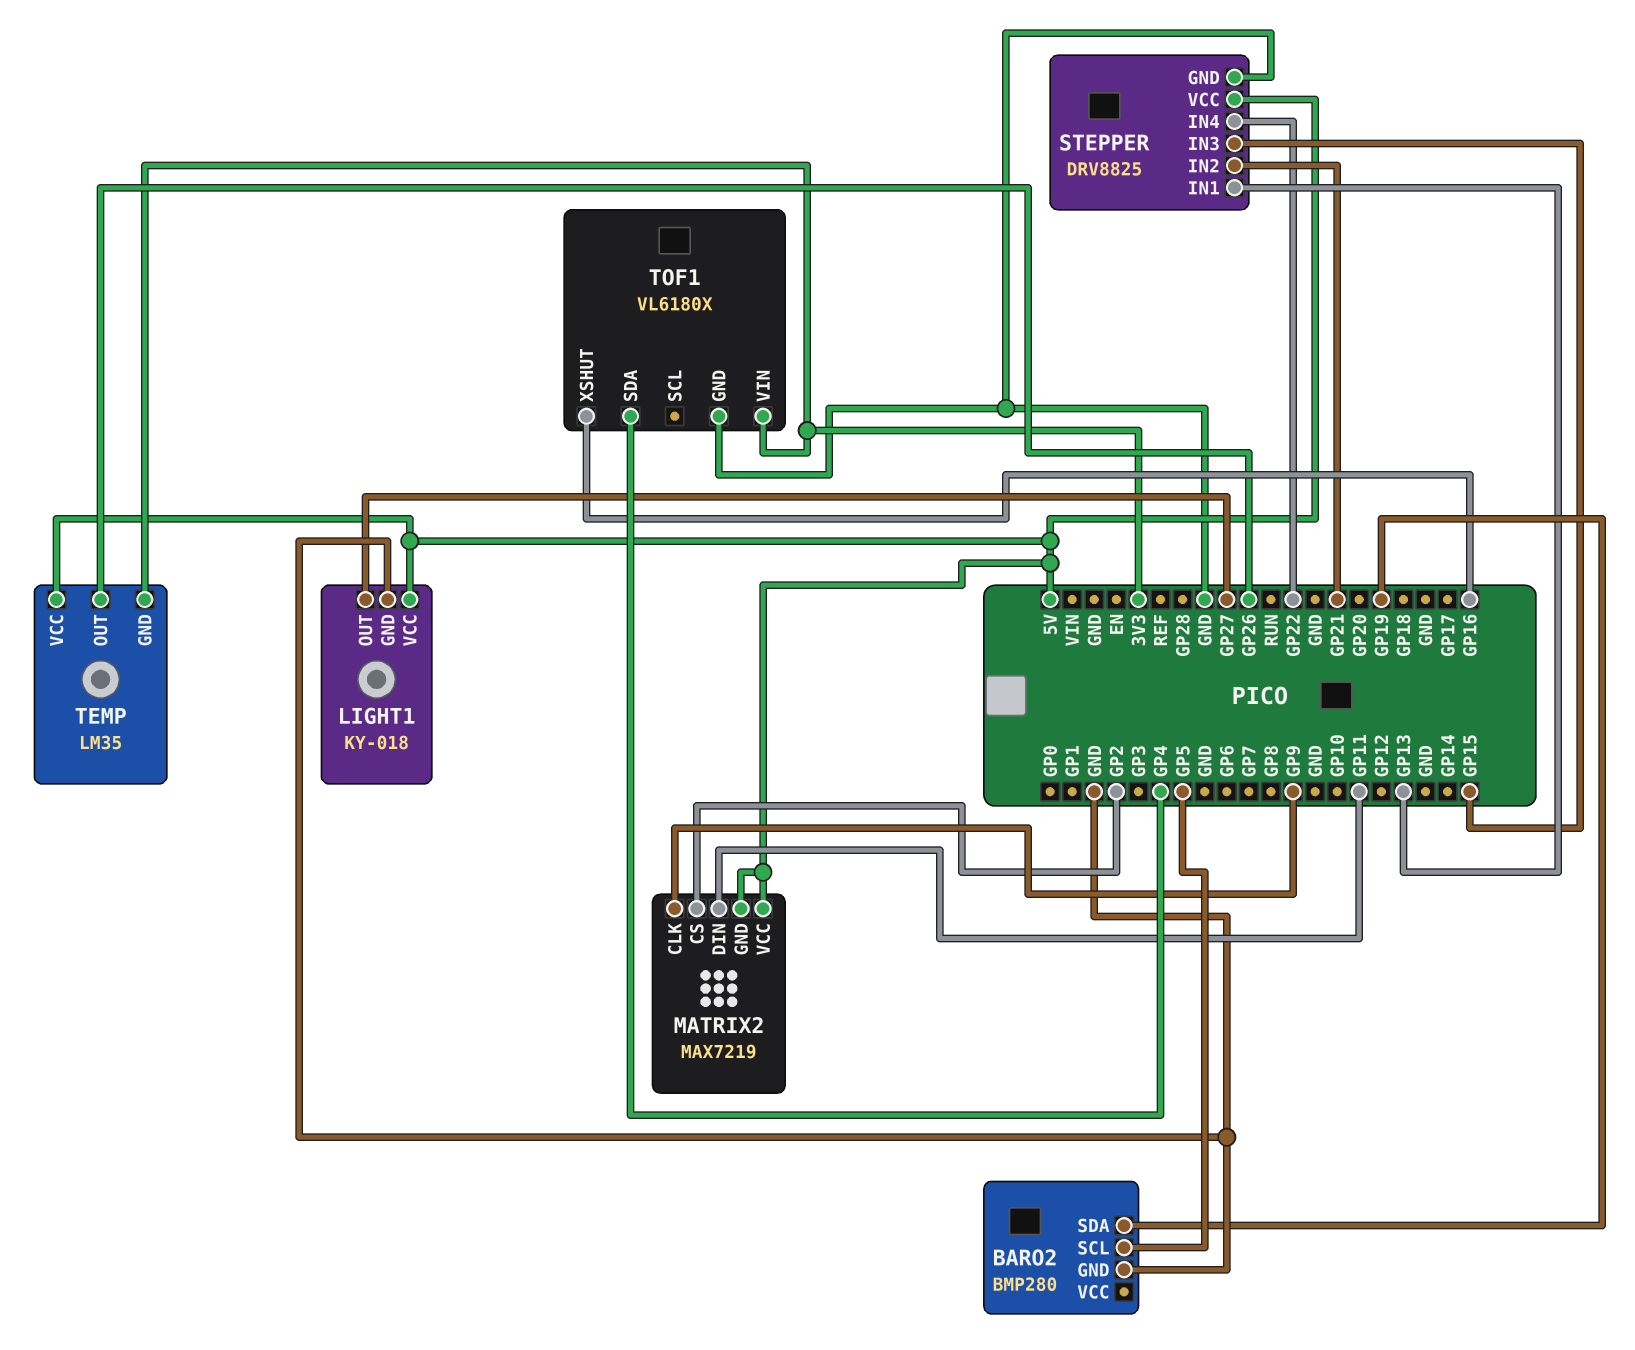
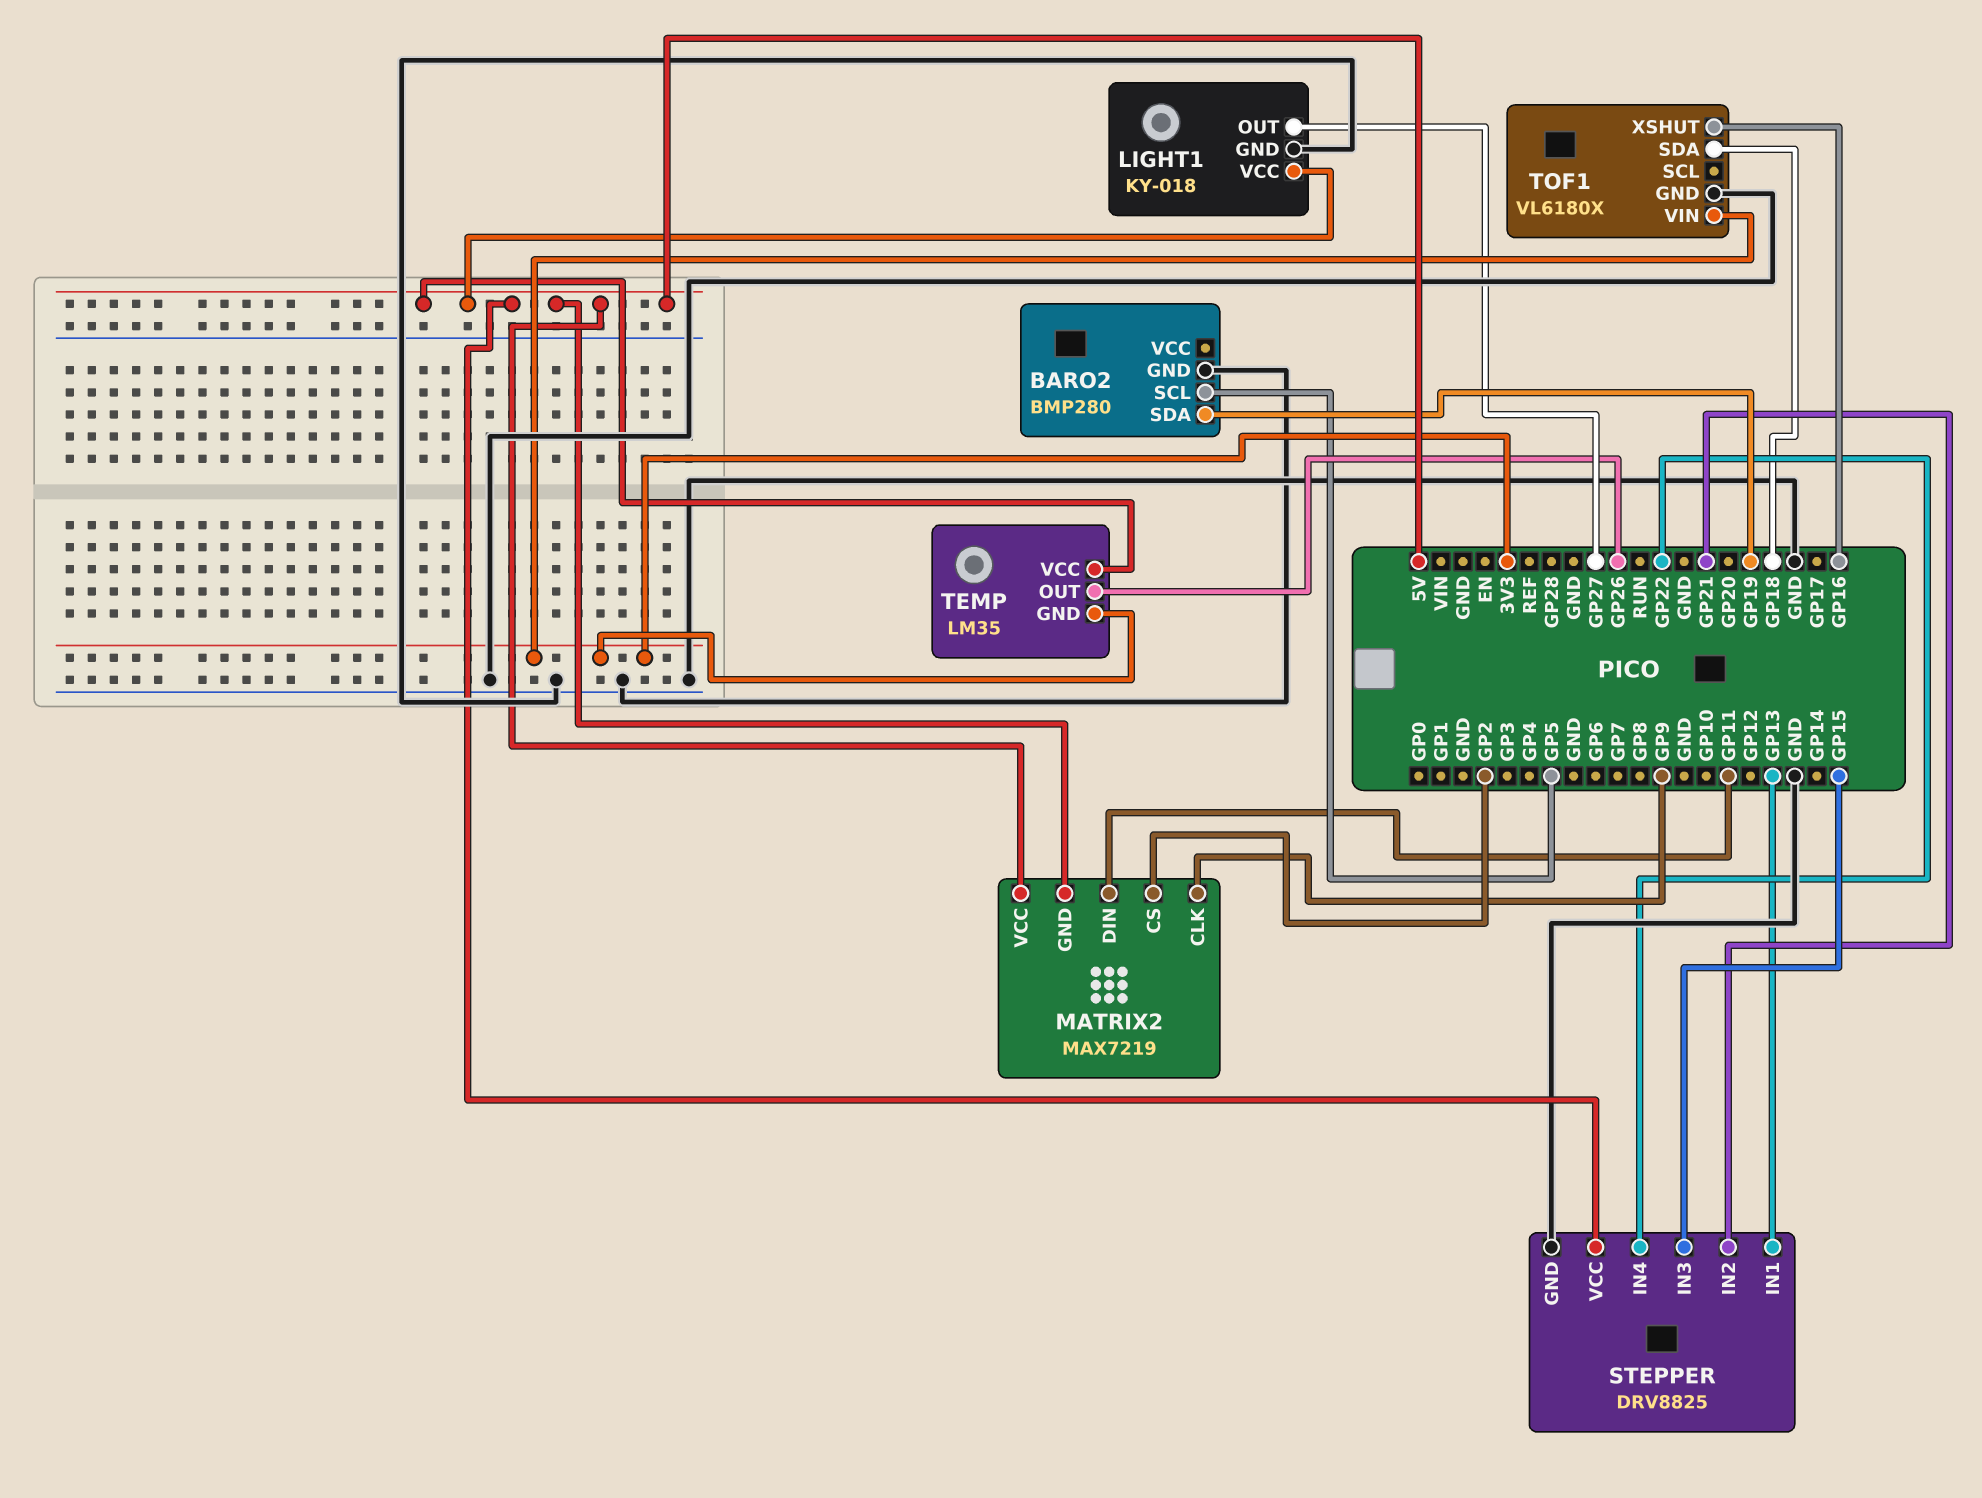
TOF1 pin SDA: GP4 -> GP18

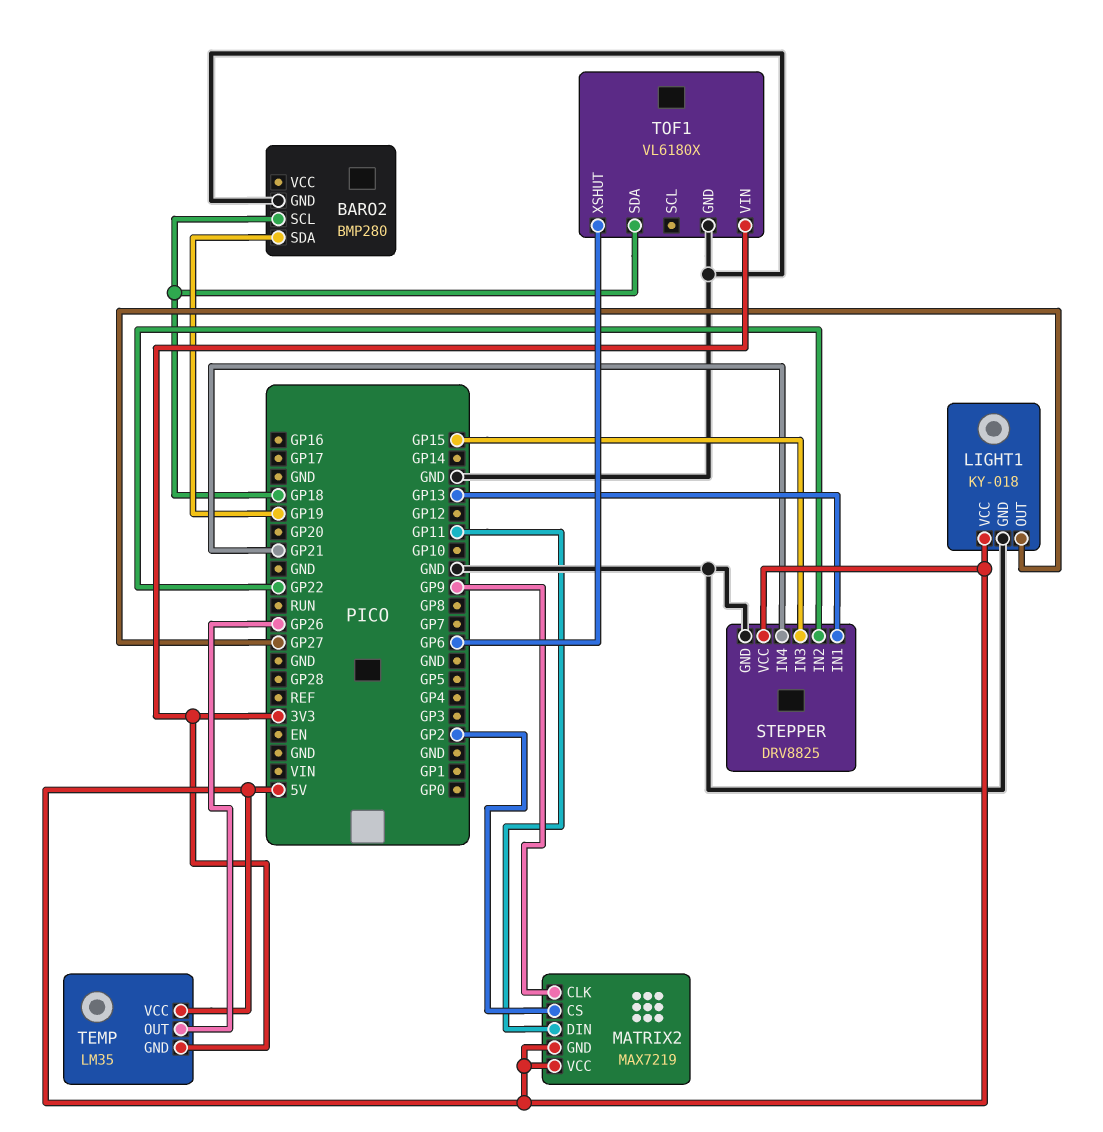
BARO2 pin SCL: GP5 -> GP18
STEPPER pin IN2: GP21 -> GP22
STEPPER pin IN4: GP22 -> GP21
TOF1 pin XSHUT: GP16 -> GP6

